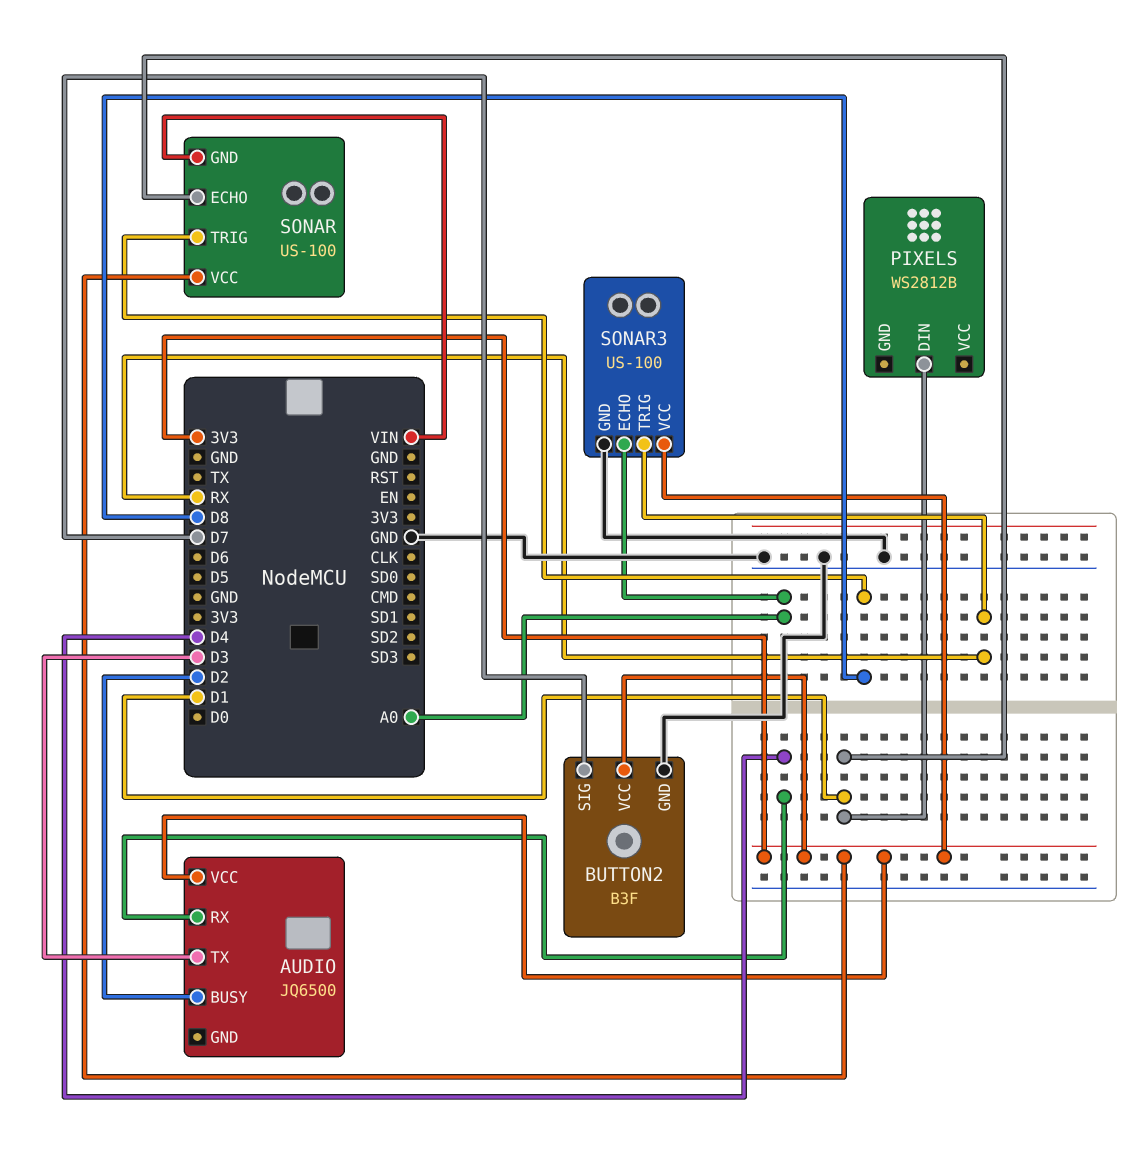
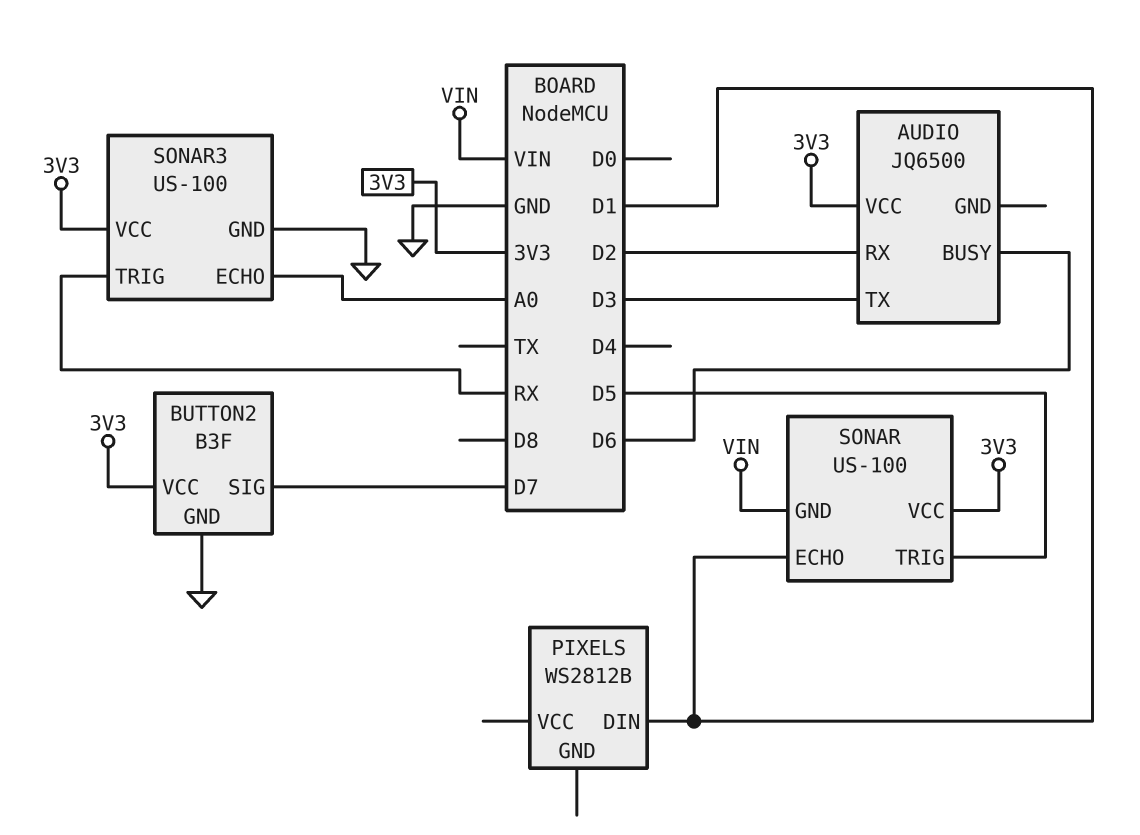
AUDIO pin BUSY: D2 -> D6
AUDIO pin RX: D4 -> D2
SONAR pin TRIG: D8 -> D5

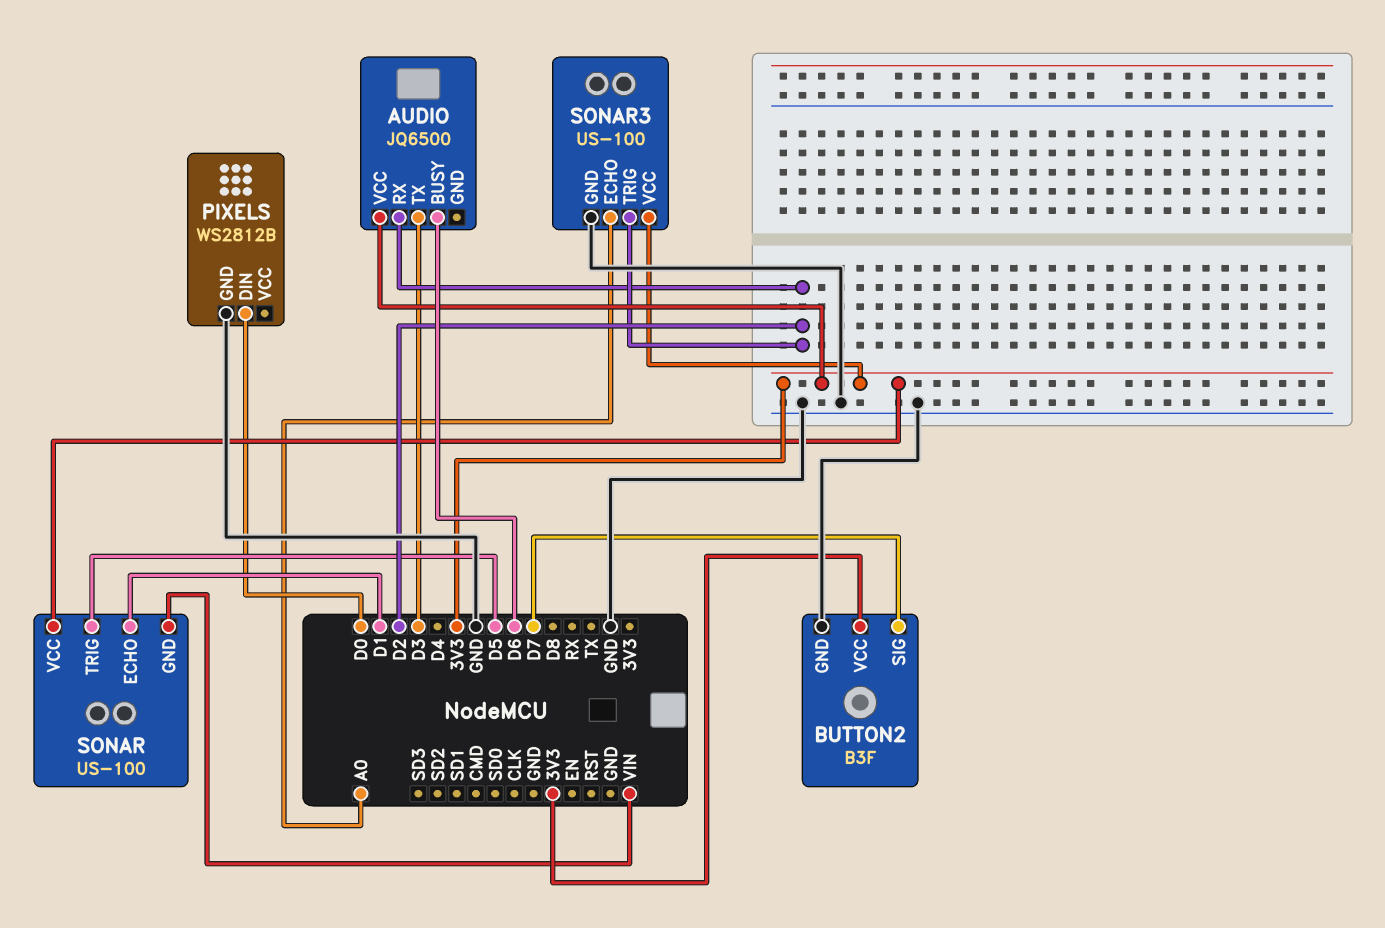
PIXELS pin DIN: D1 -> D0
PIXELS pin GND: none -> GND
SONAR3 pin TRIG: RX -> D2

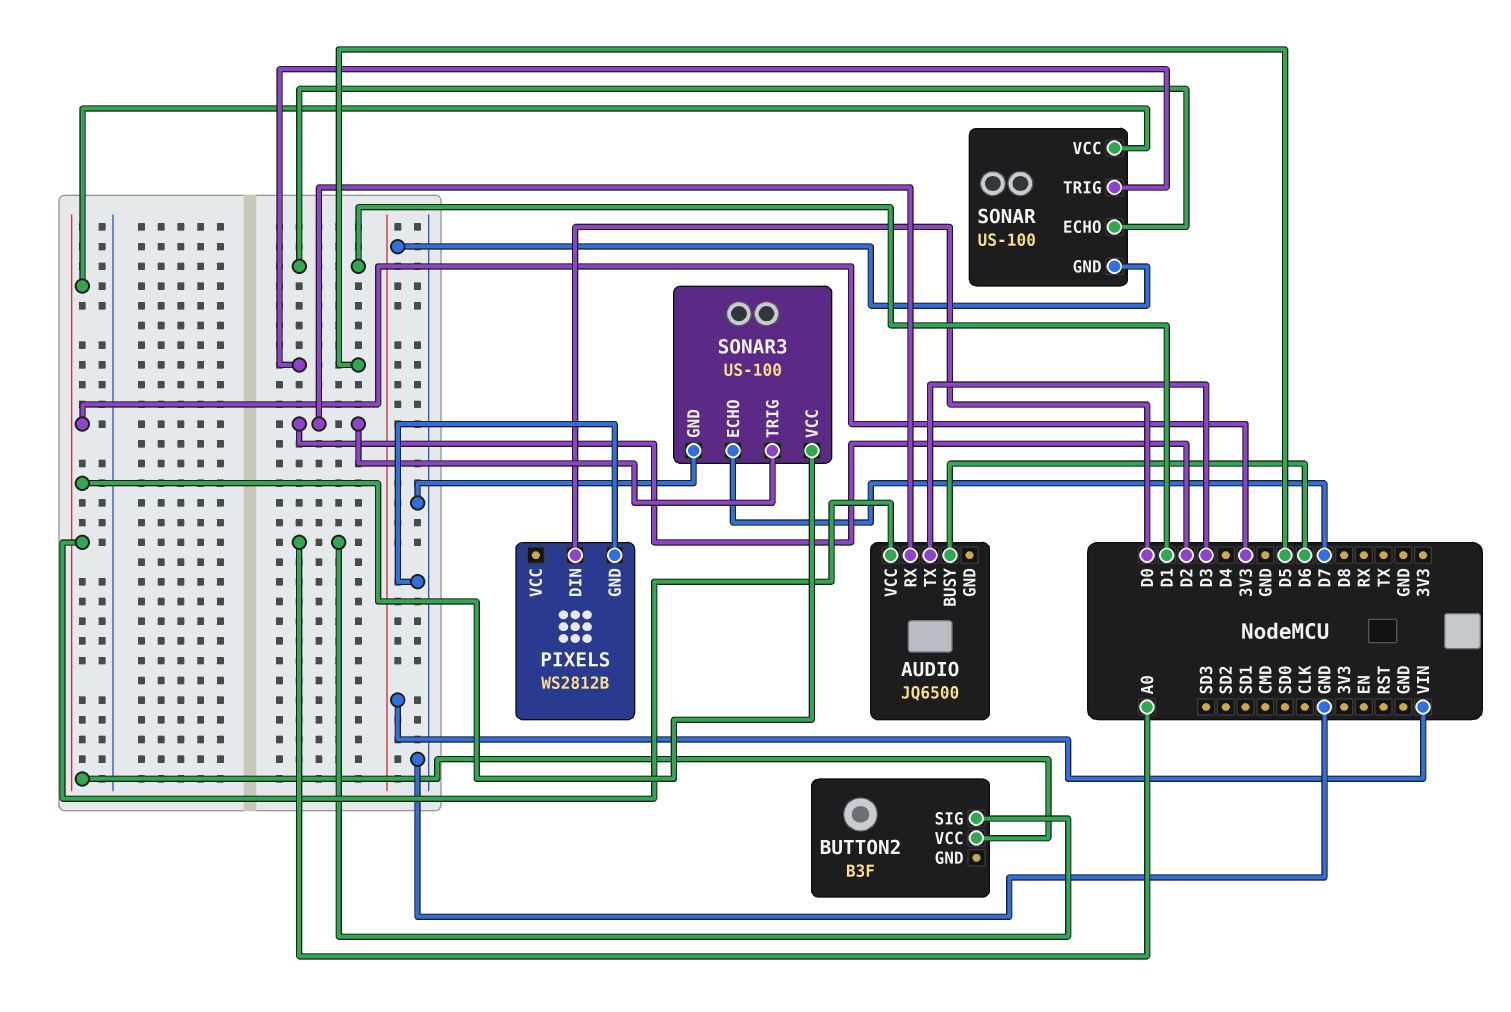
BUTTON2 pin GND: GND -> none
BUTTON2 pin SIG: D7 -> A0
SONAR3 pin ECHO: A0 -> D7

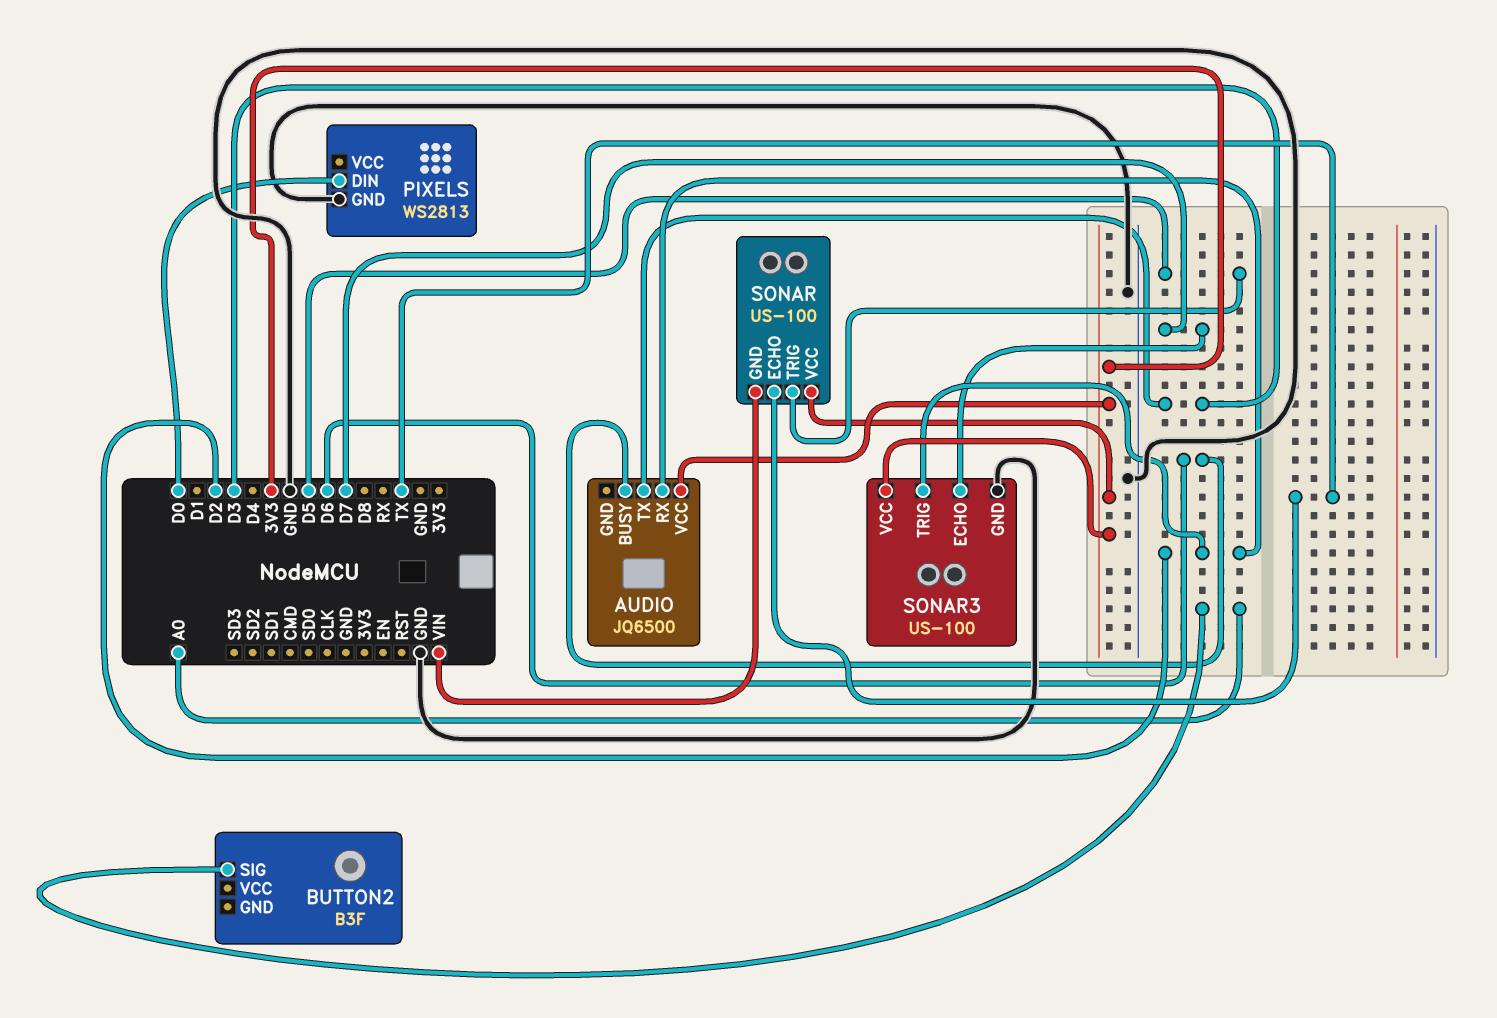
BUTTON2 pin VCC: 3V3 -> none
PIXELS: WS2812B -> WS2813
SONAR pin ECHO: D1 -> TX

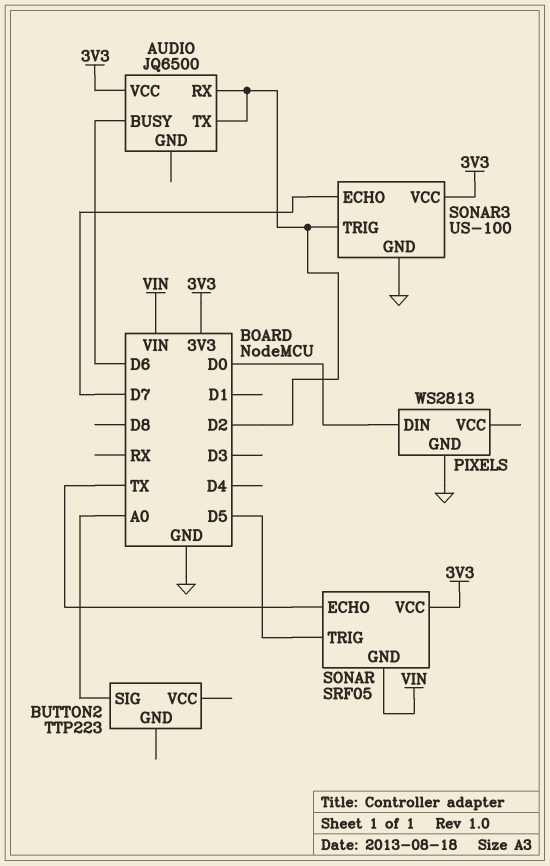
AUDIO pin TX: D3 -> D2
BUTTON2: B3F -> TTP223
SONAR: US-100 -> SRF05

